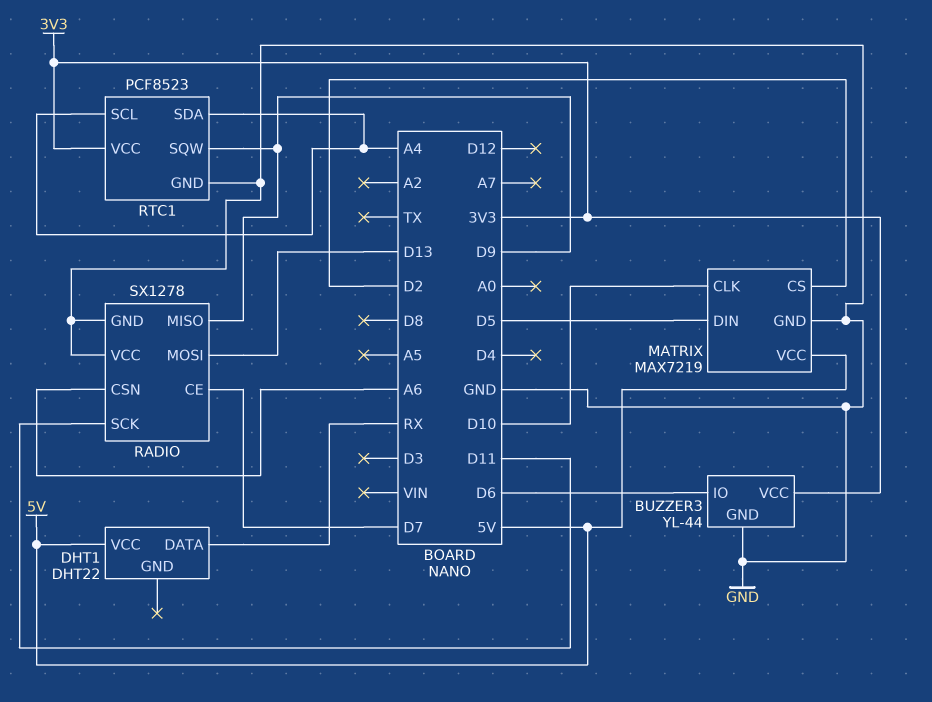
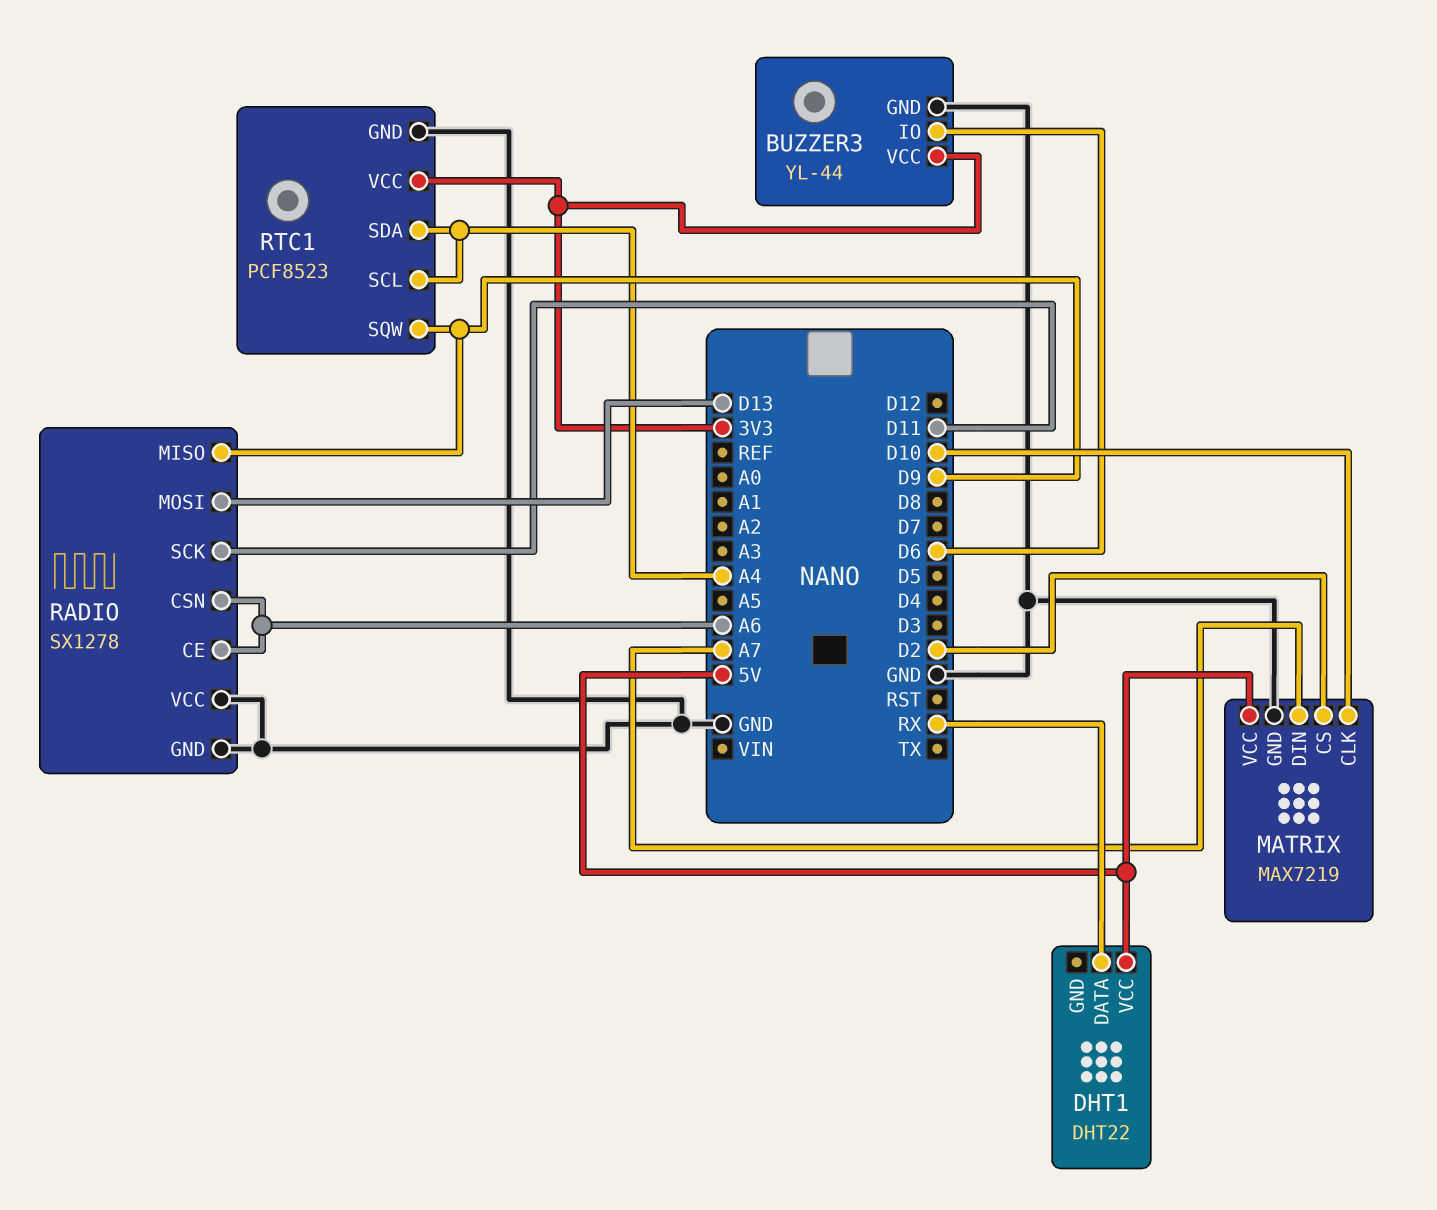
MATRIX pin DIN: D5 -> A7
RADIO pin CE: D7 -> A6

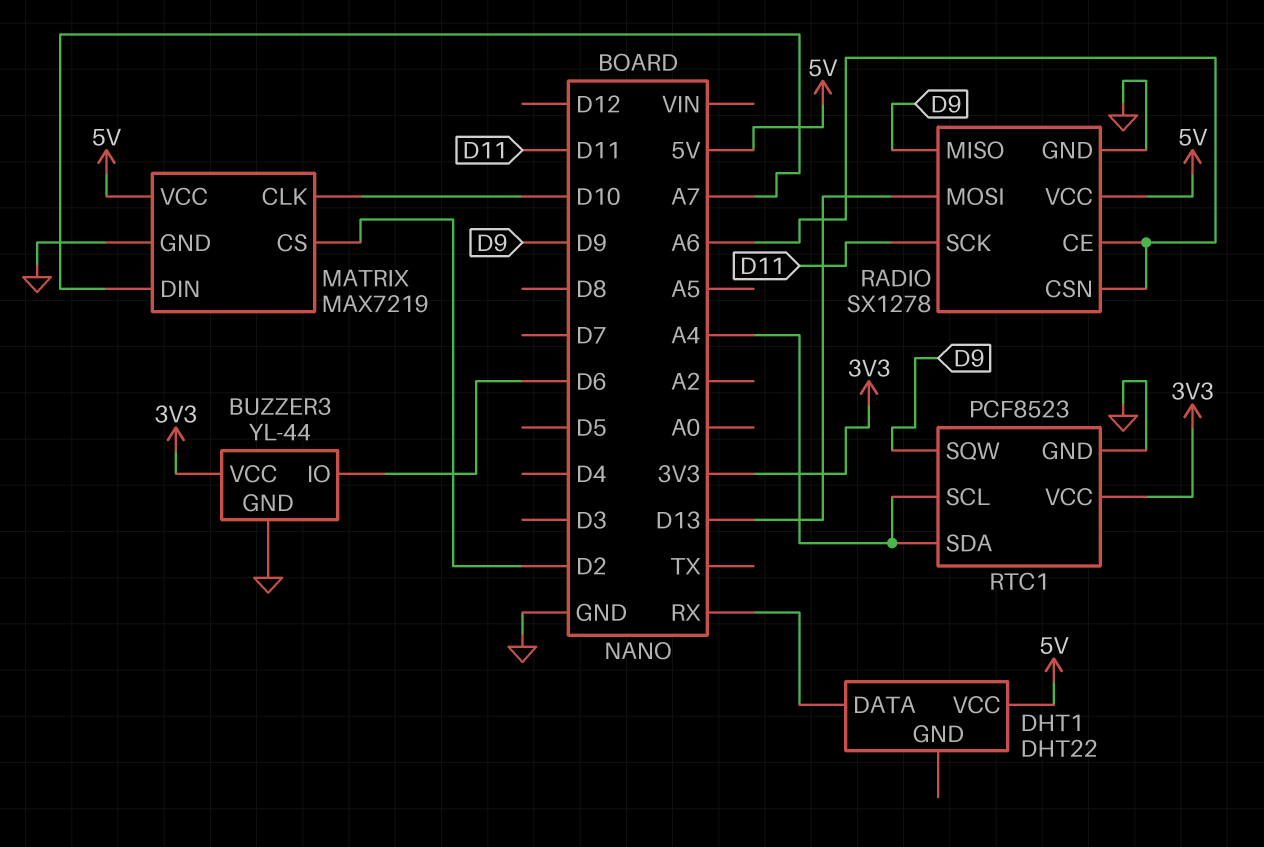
RADIO pin VCC: GND -> 5V

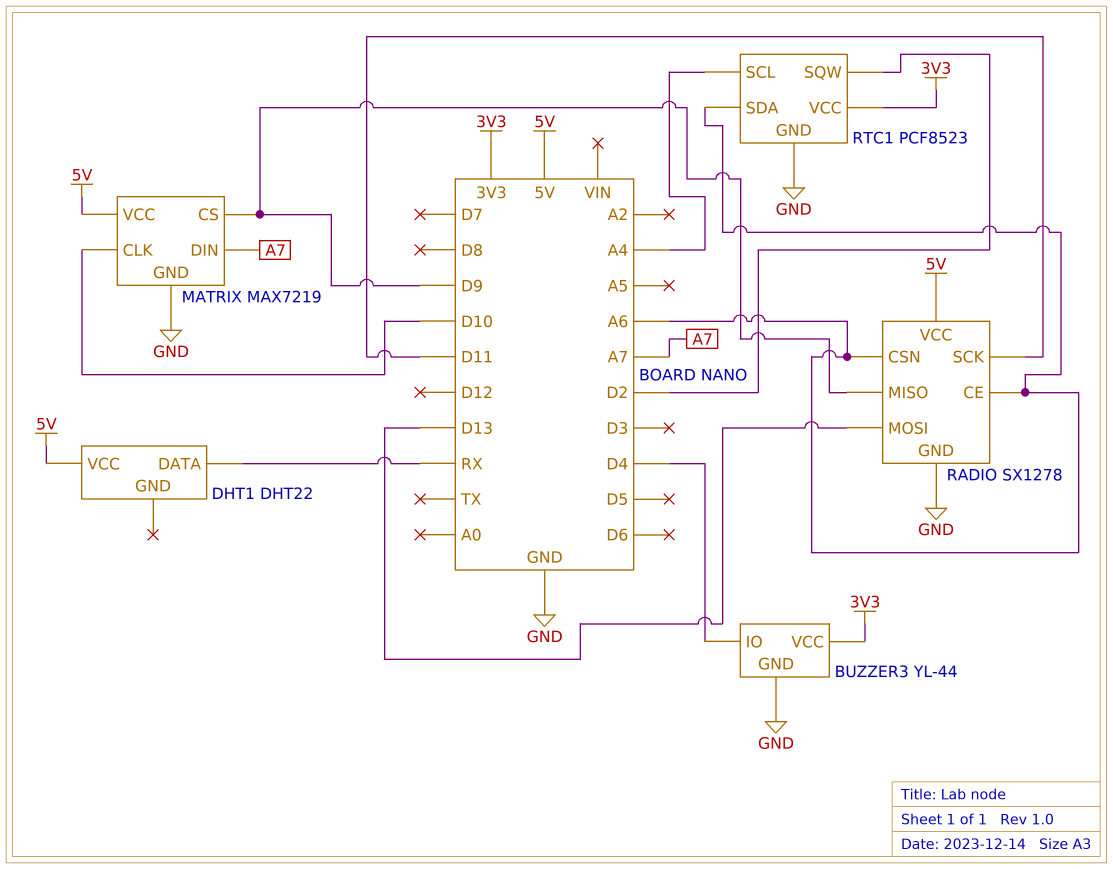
BUZZER3 pin IO: D6 -> D4
MATRIX pin CS: D2 -> D9
RTC1 pin SDA: A4 -> A6
RTC1 pin SQW: D9 -> D2

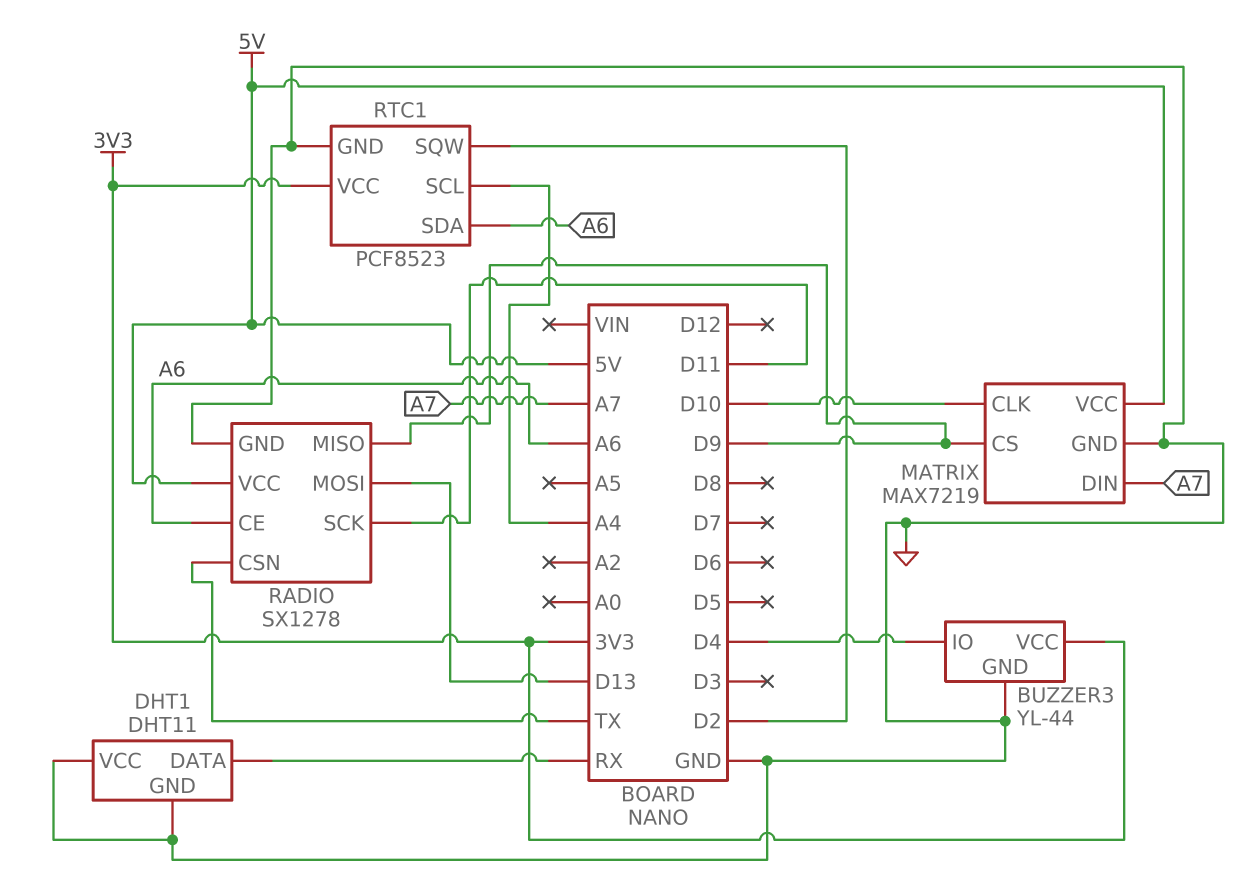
DHT1: DHT22 -> DHT11
DHT1 pin GND: none -> GND
DHT1 pin VCC: 5V -> GND
RADIO pin CSN: A6 -> TX

